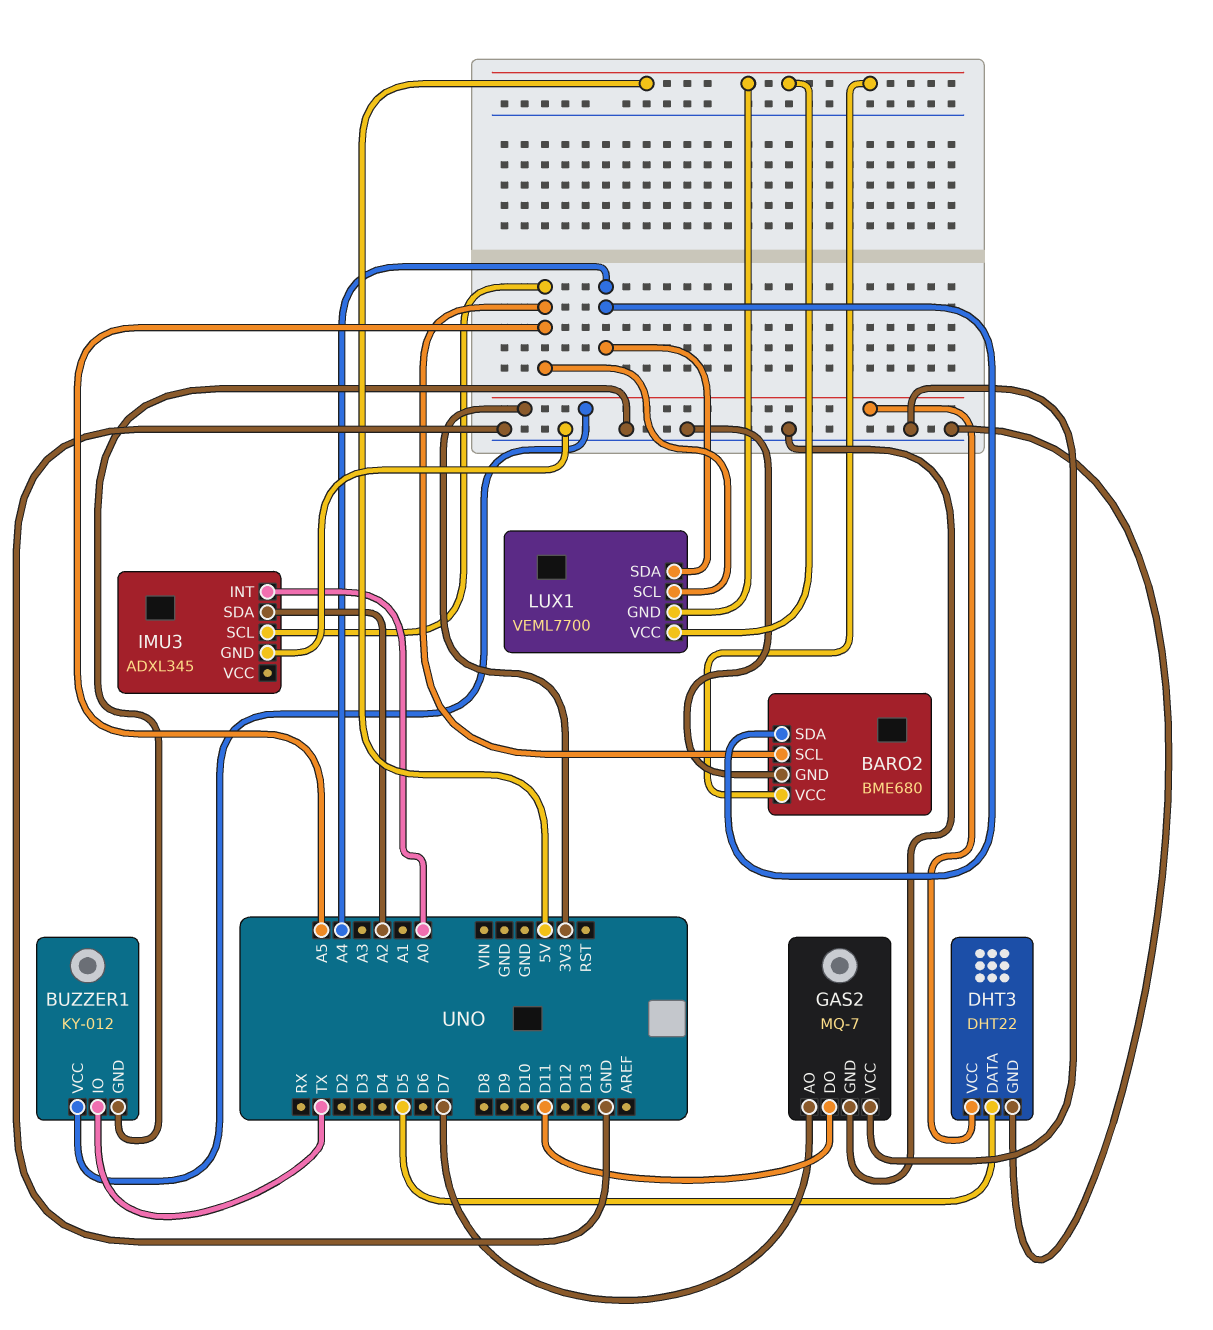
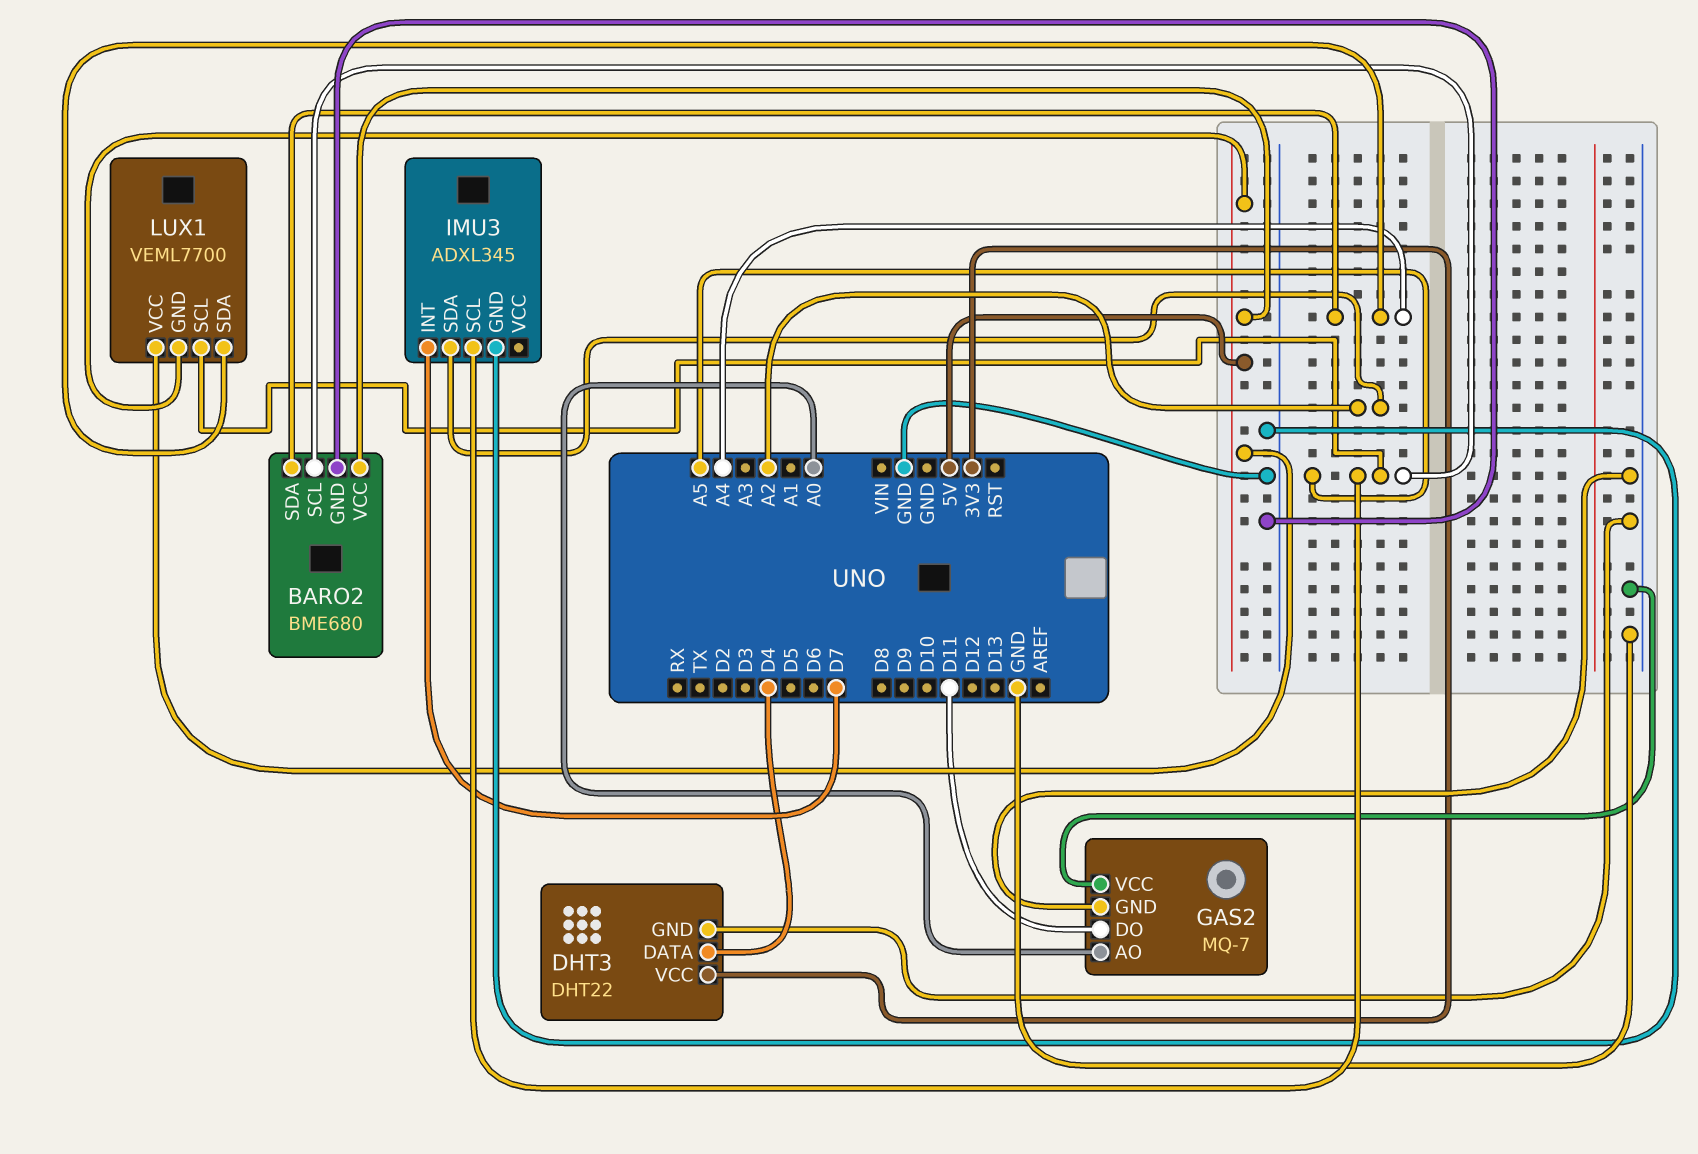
BUZZER1: KY-012 -> none
BUZZER1 pin GND: GND -> none
BUZZER1 pin IO: TX -> none
BUZZER1 pin VCC: 3V3 -> none
DHT3 pin DATA: D5 -> D4
GAS2 pin AO: D7 -> A0
IMU3 pin INT: A0 -> D7

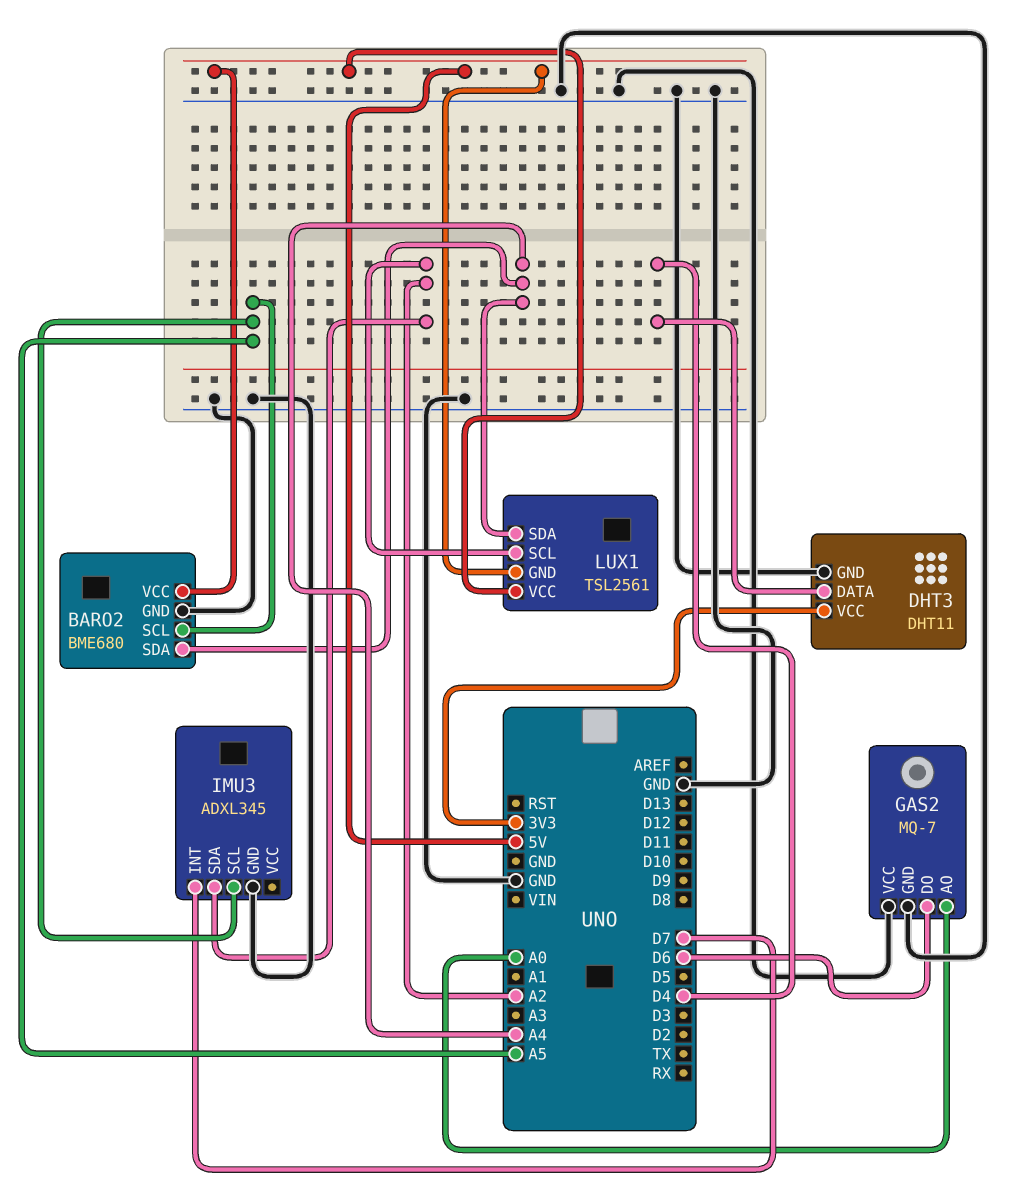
DHT3: DHT22 -> DHT11
GAS2 pin DO: D11 -> D6
LUX1: VEML7700 -> TSL2561
LUX1 pin SCL: A5 -> A2

